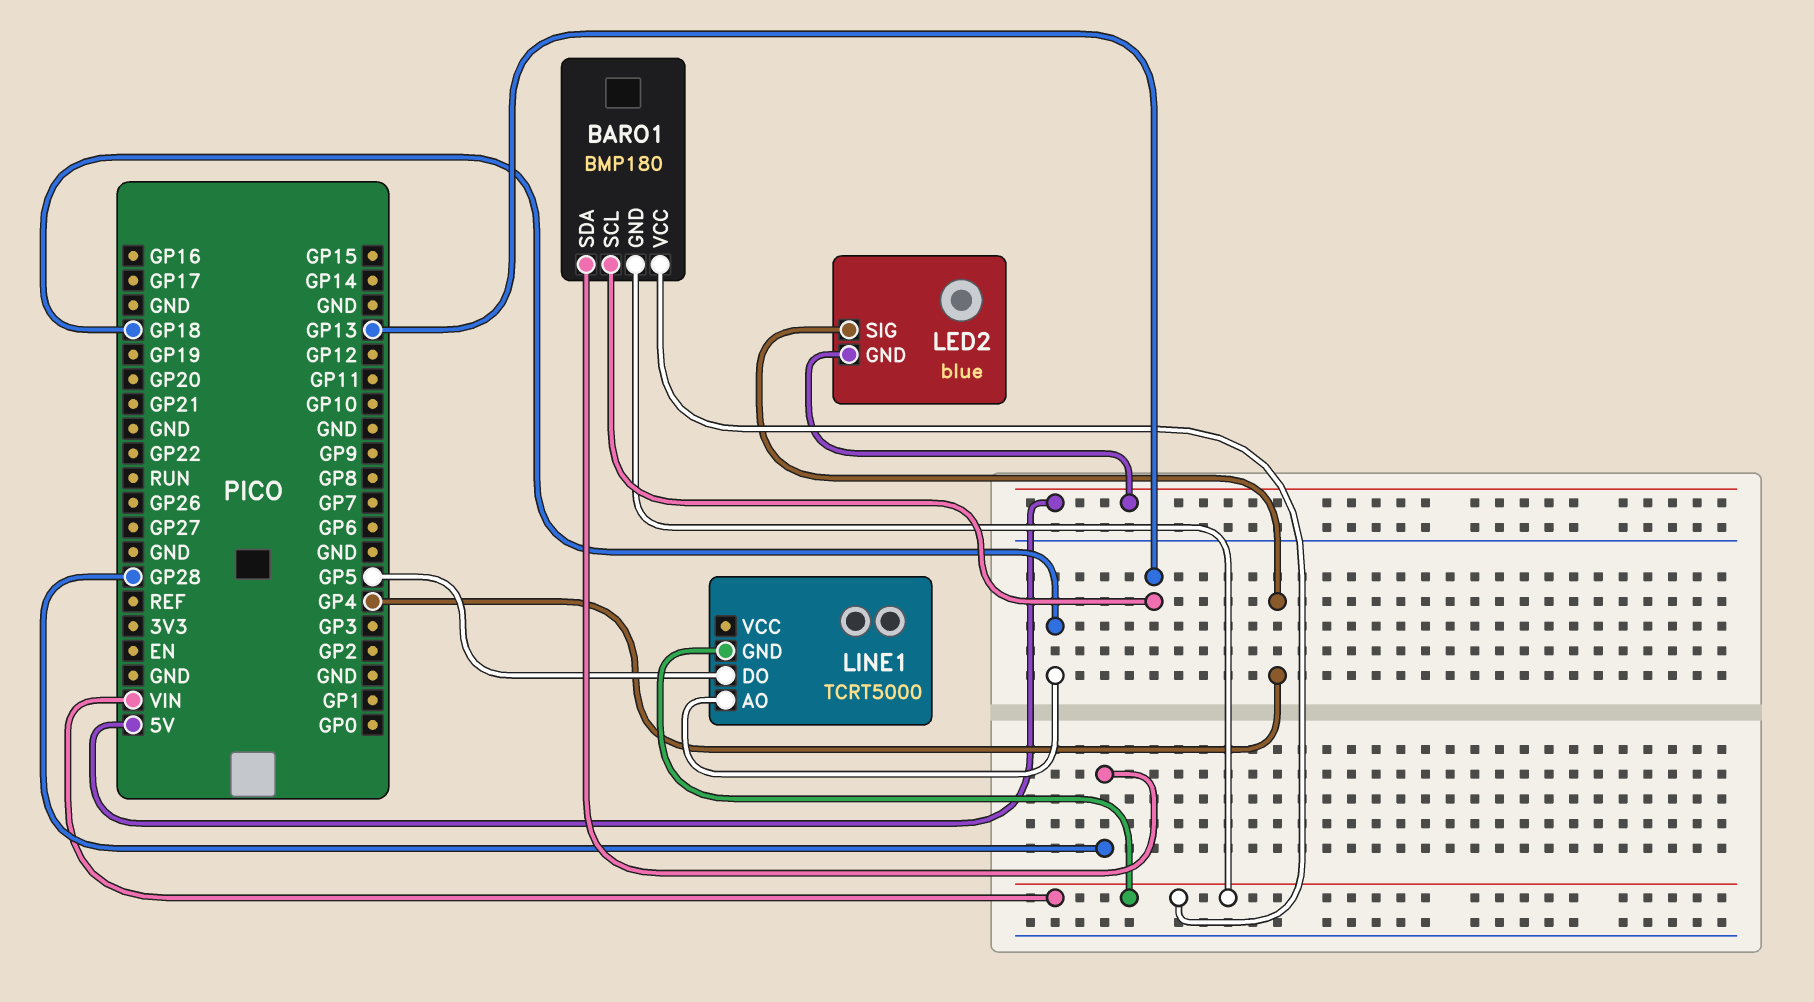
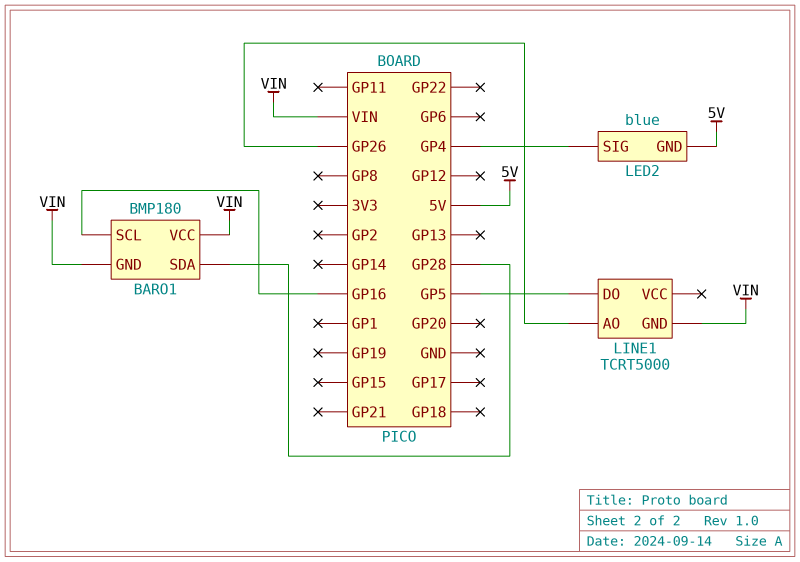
BARO1 pin SCL: GP13 -> GP16
LINE1 pin AO: GP18 -> GP26

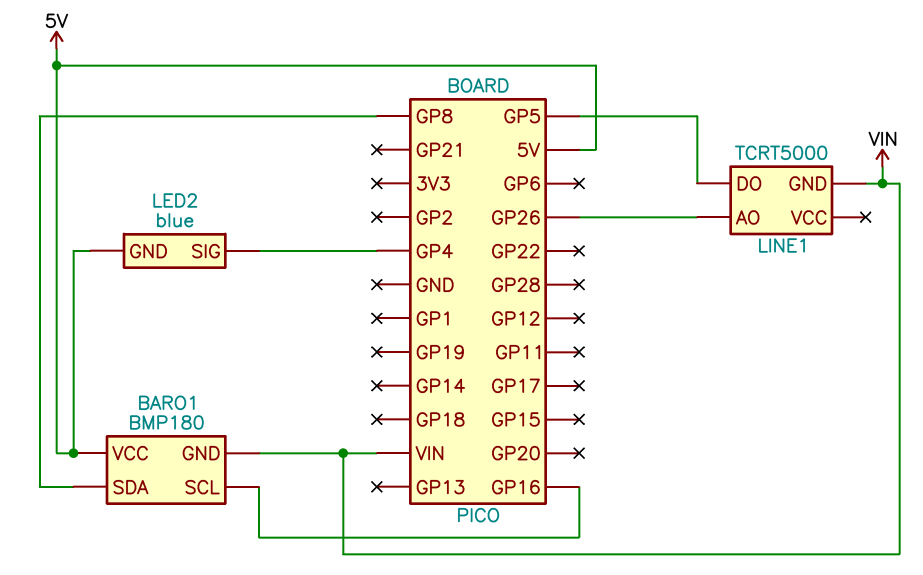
BARO1 pin SDA: GP28 -> GP8
BARO1 pin VCC: VIN -> 5V

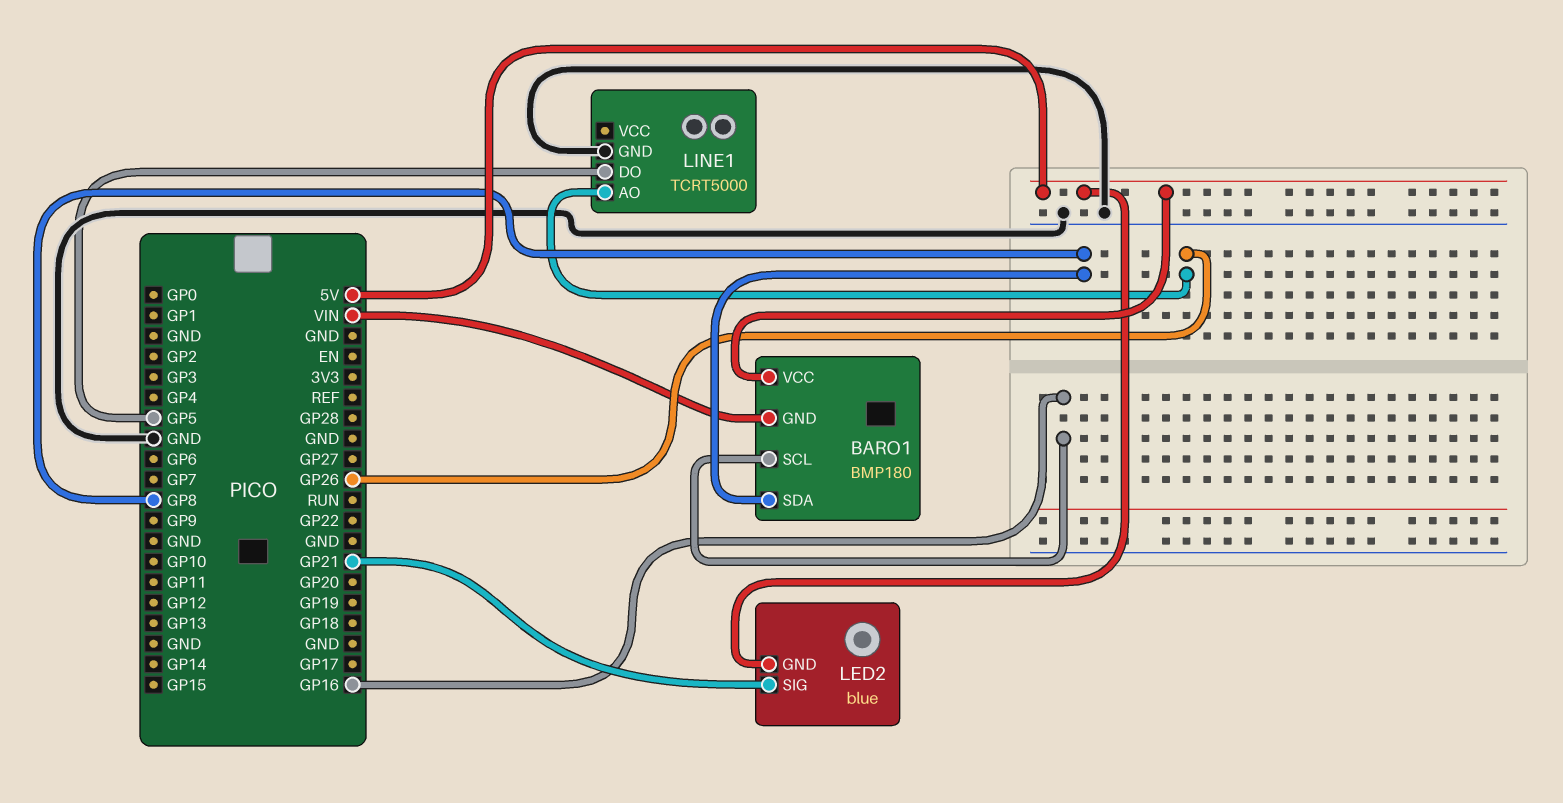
LED2 pin SIG: GP4 -> GP21
LINE1 pin GND: VIN -> GND

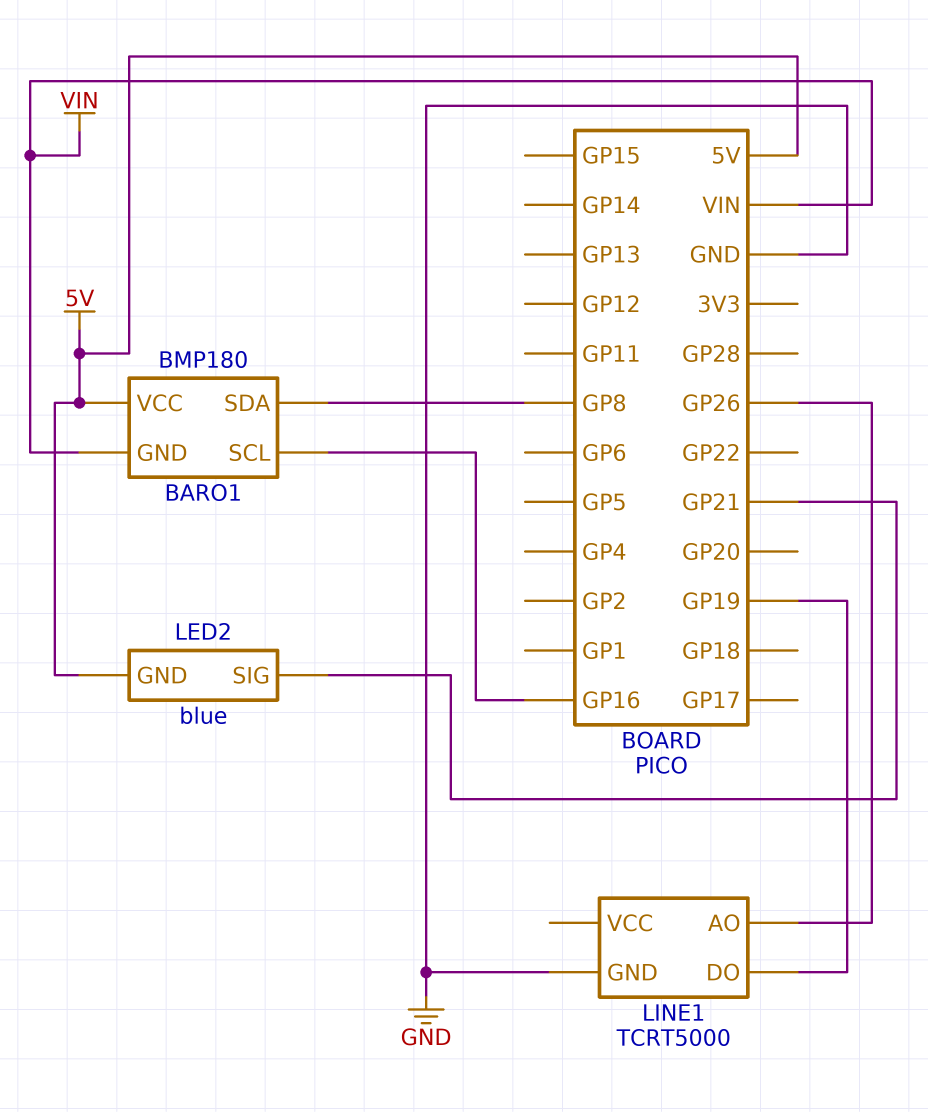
LINE1 pin DO: GP5 -> GP19

